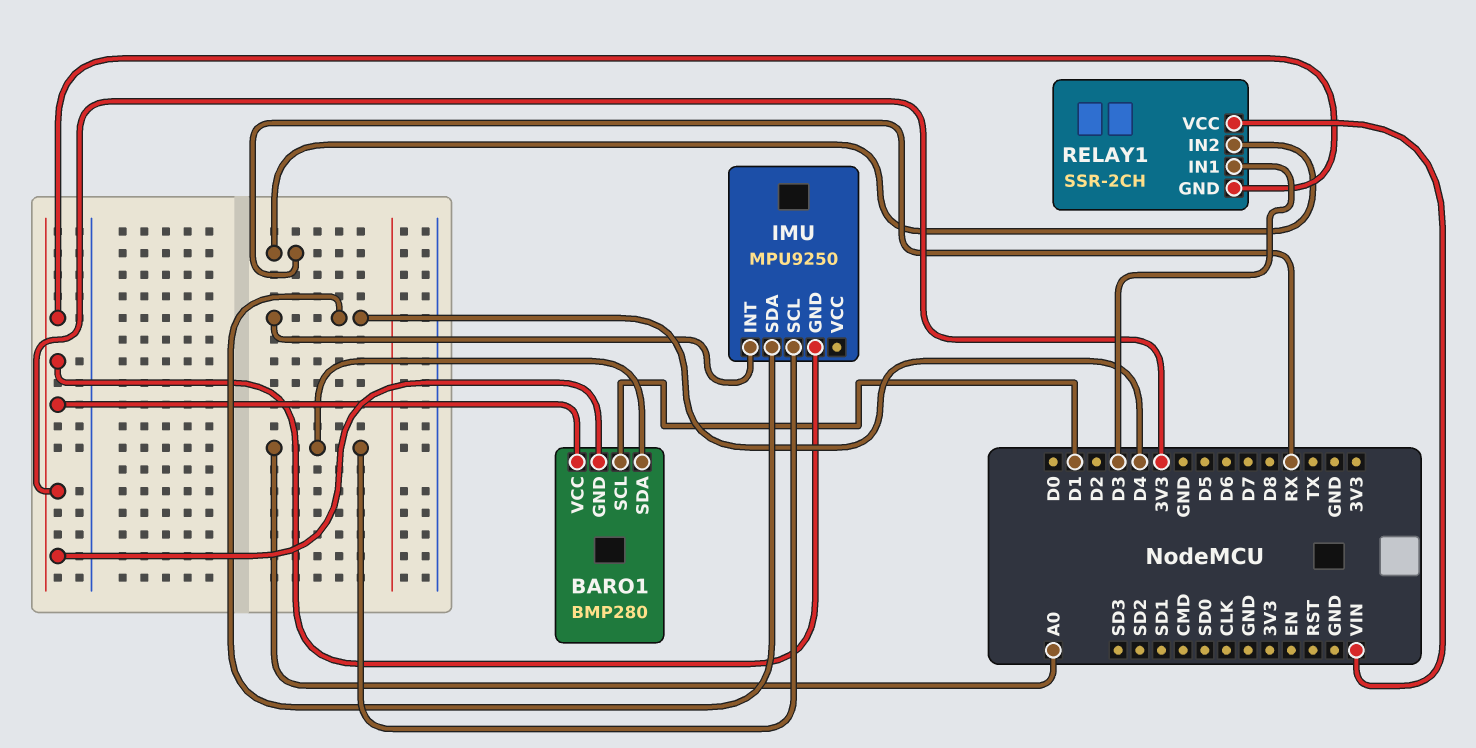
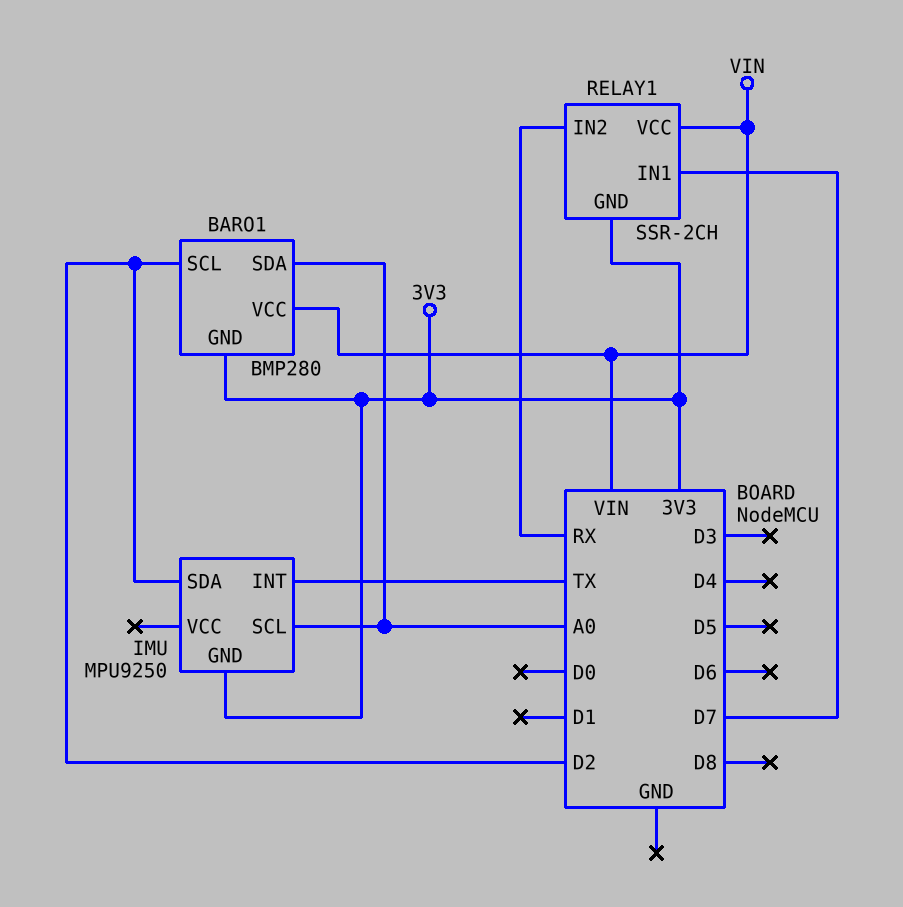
BARO1 pin SCL: D1 -> D2
BARO1 pin VCC: 3V3 -> VIN
IMU pin INT: D4 -> TX
IMU pin SDA: D4 -> D2
RELAY1 pin IN1: D3 -> D7

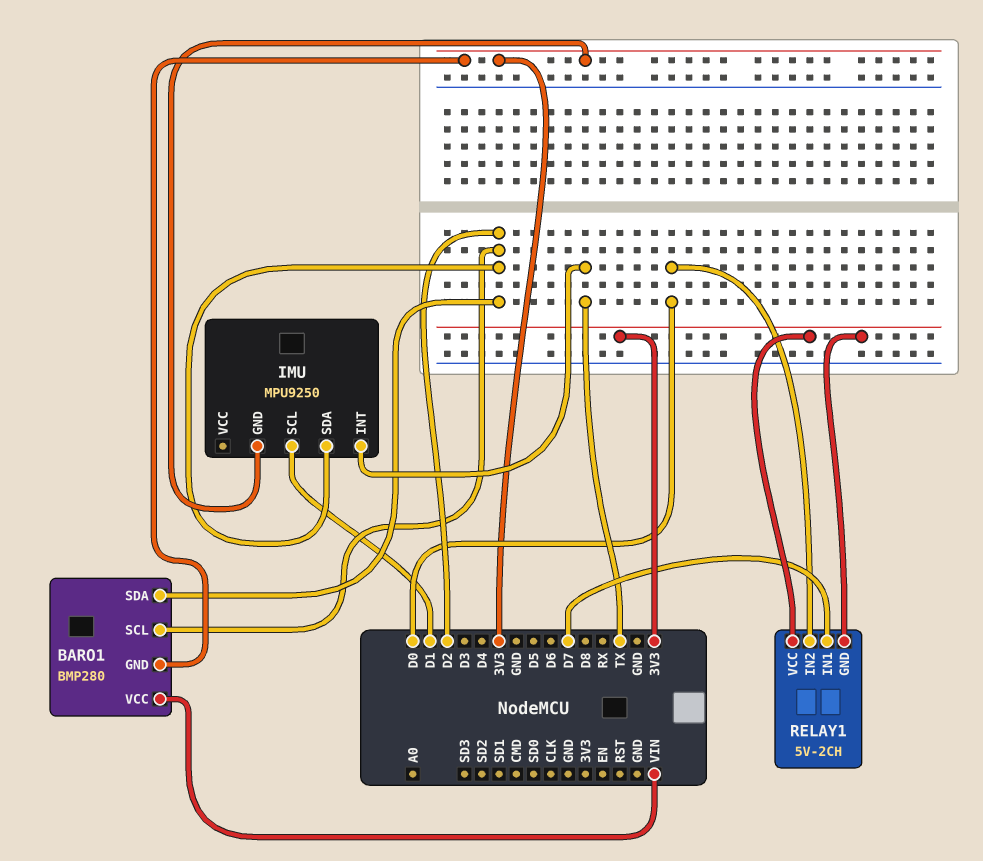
BARO1 pin SDA: A0 -> D2
IMU pin SCL: A0 -> D1
RELAY1: SSR-2CH -> 5V-2CH
RELAY1 pin IN2: RX -> D0
RELAY1 pin VCC: VIN -> 3V3

